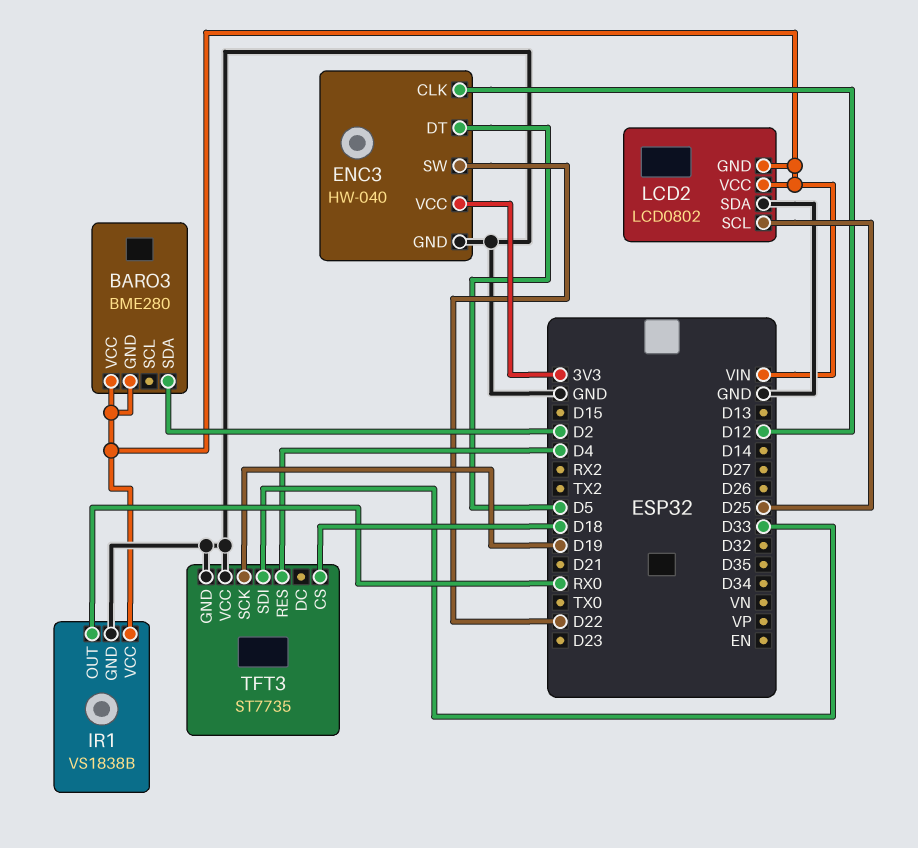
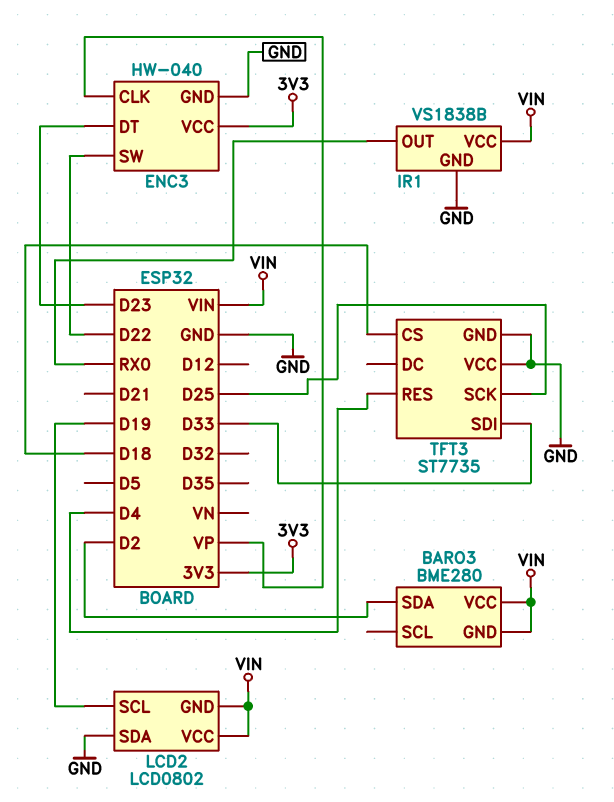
ENC3 pin CLK: D12 -> VP
ENC3 pin DT: D5 -> D23
LCD2 pin SCL: D25 -> D19
TFT3 pin SCK: D19 -> D25

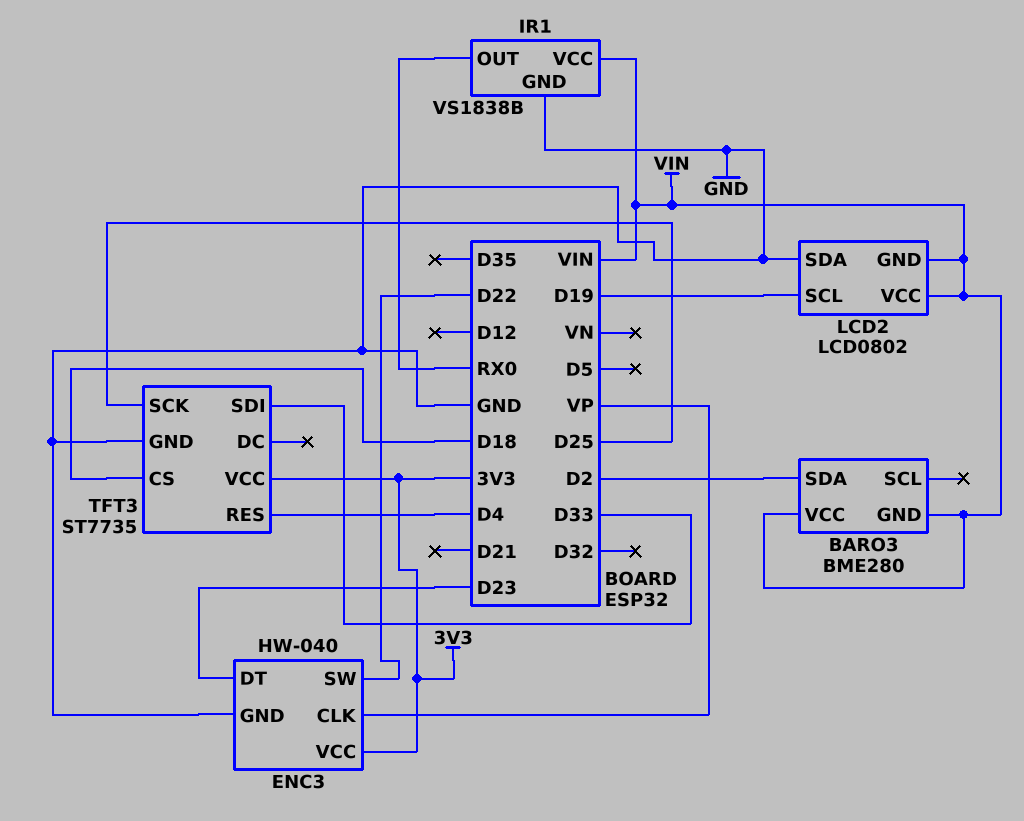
TFT3 pin VCC: GND -> 3V3

